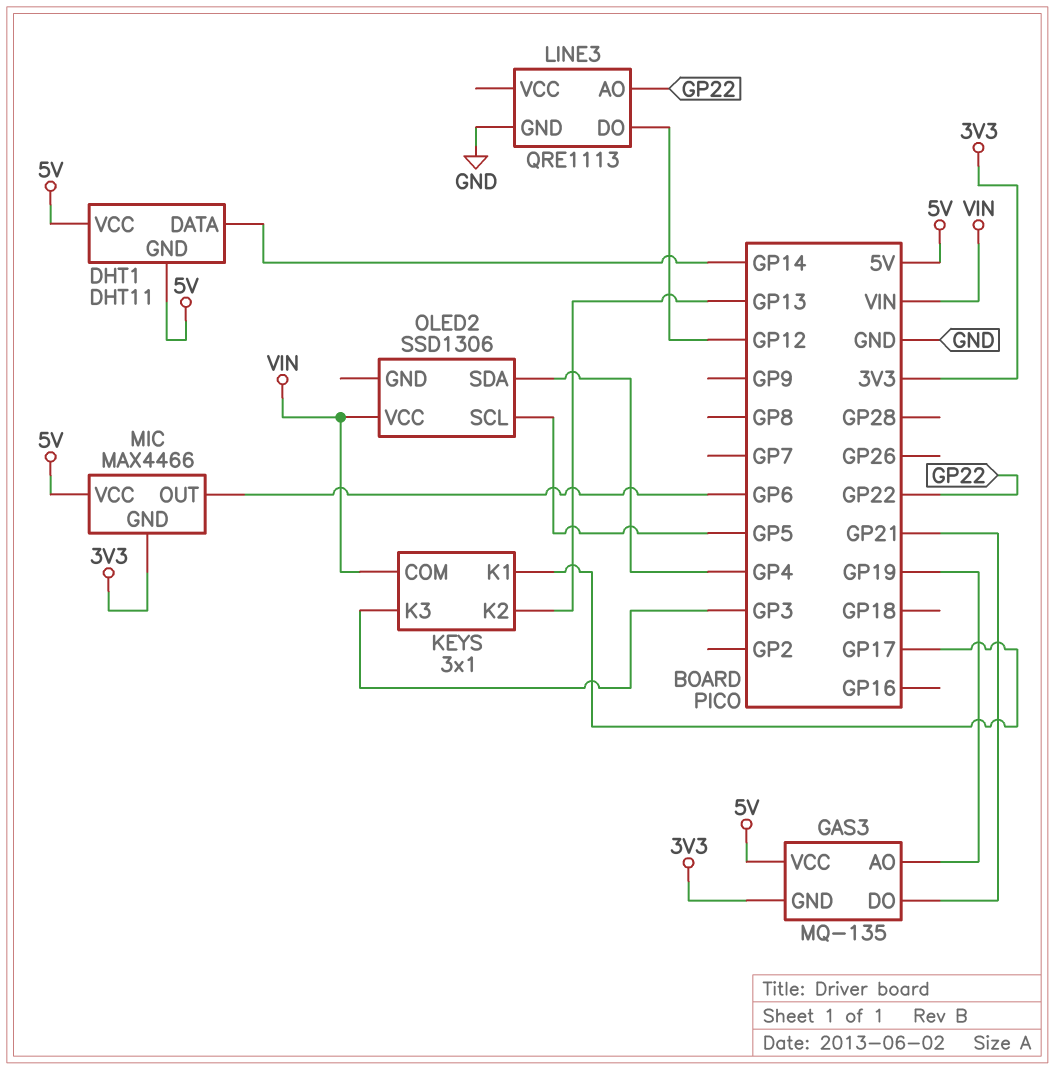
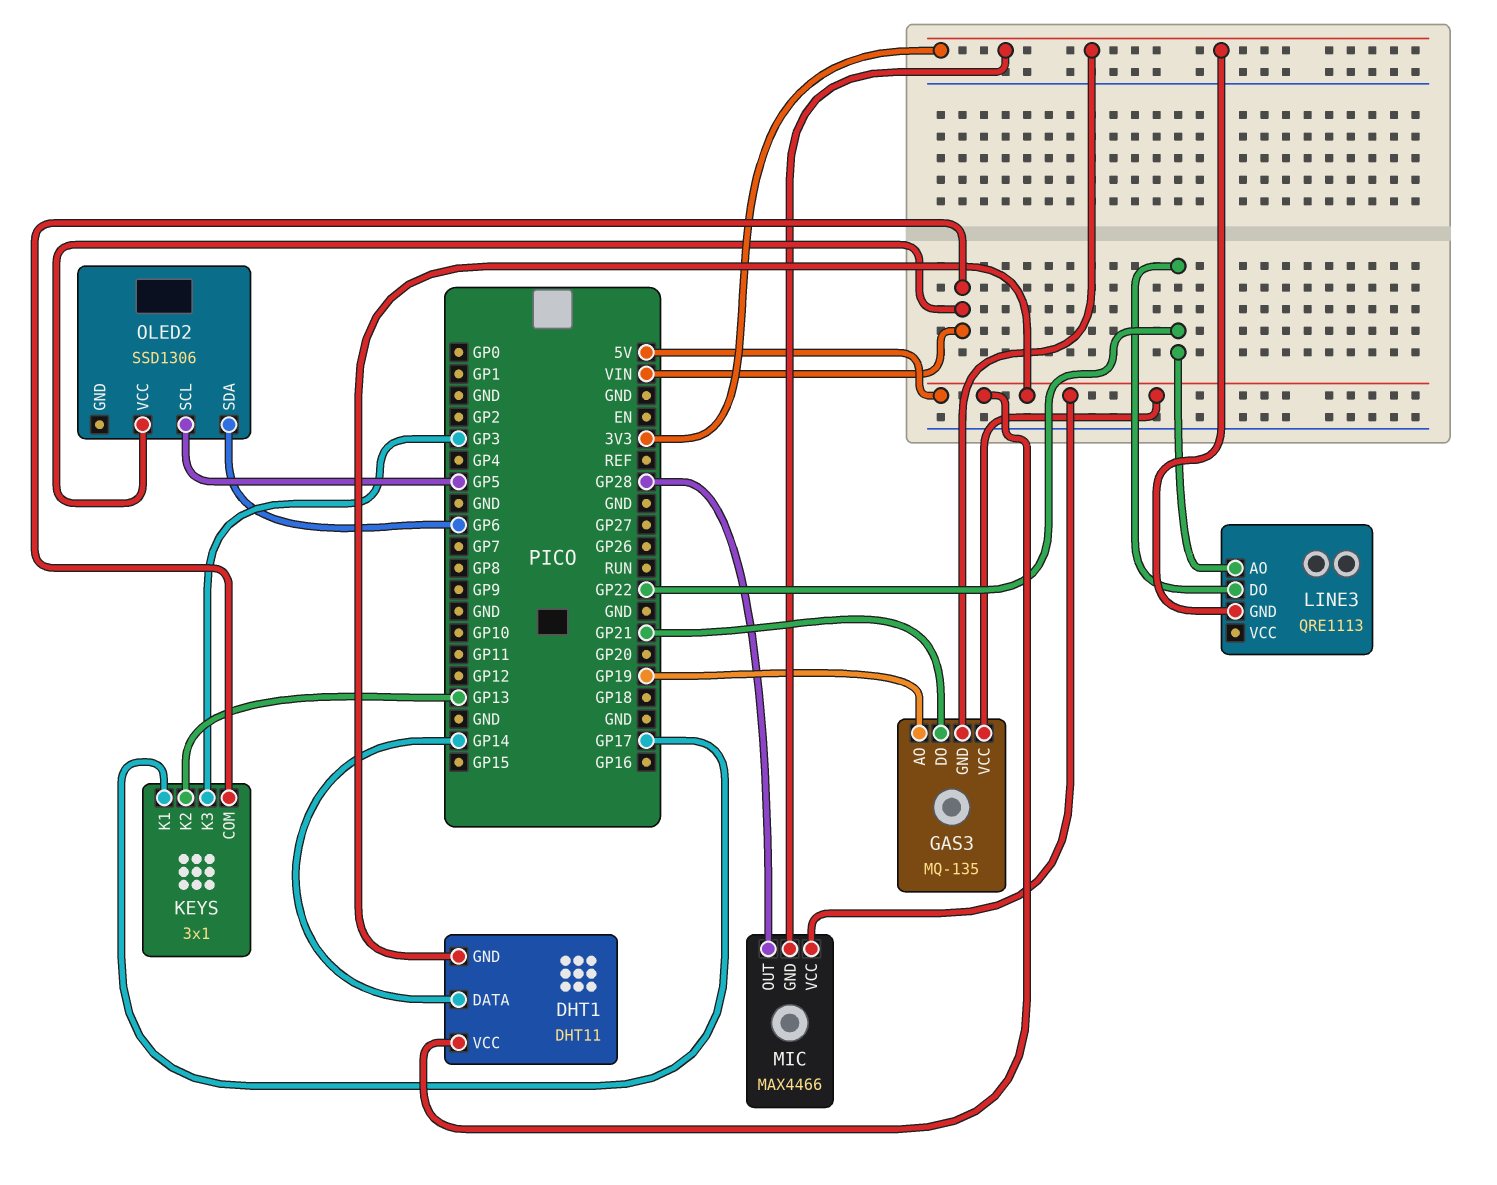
LINE3 pin DO: GP12 -> GP22
LINE3 pin GND: GND -> 3V3
MIC pin OUT: GP6 -> GP28
OLED2 pin SDA: GP4 -> GP6

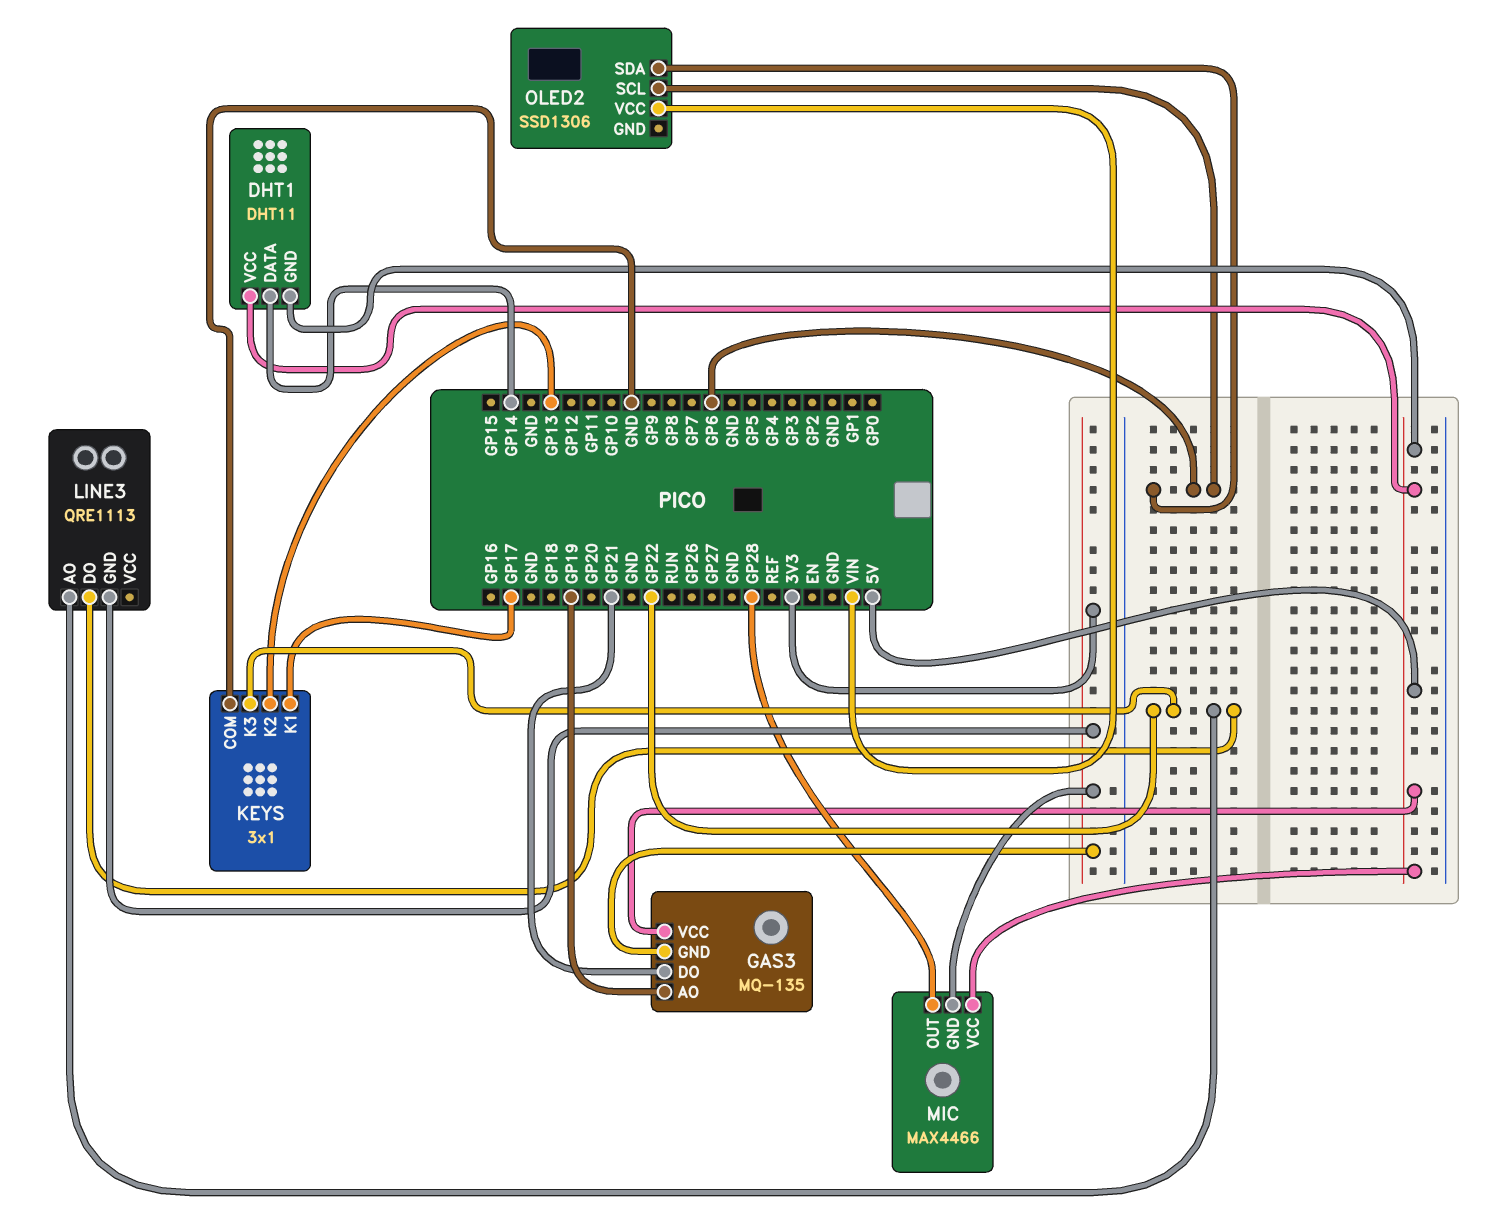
KEYS pin COM: VIN -> GND
KEYS pin K3: GP3 -> GP22
OLED2 pin SCL: GP5 -> GP6

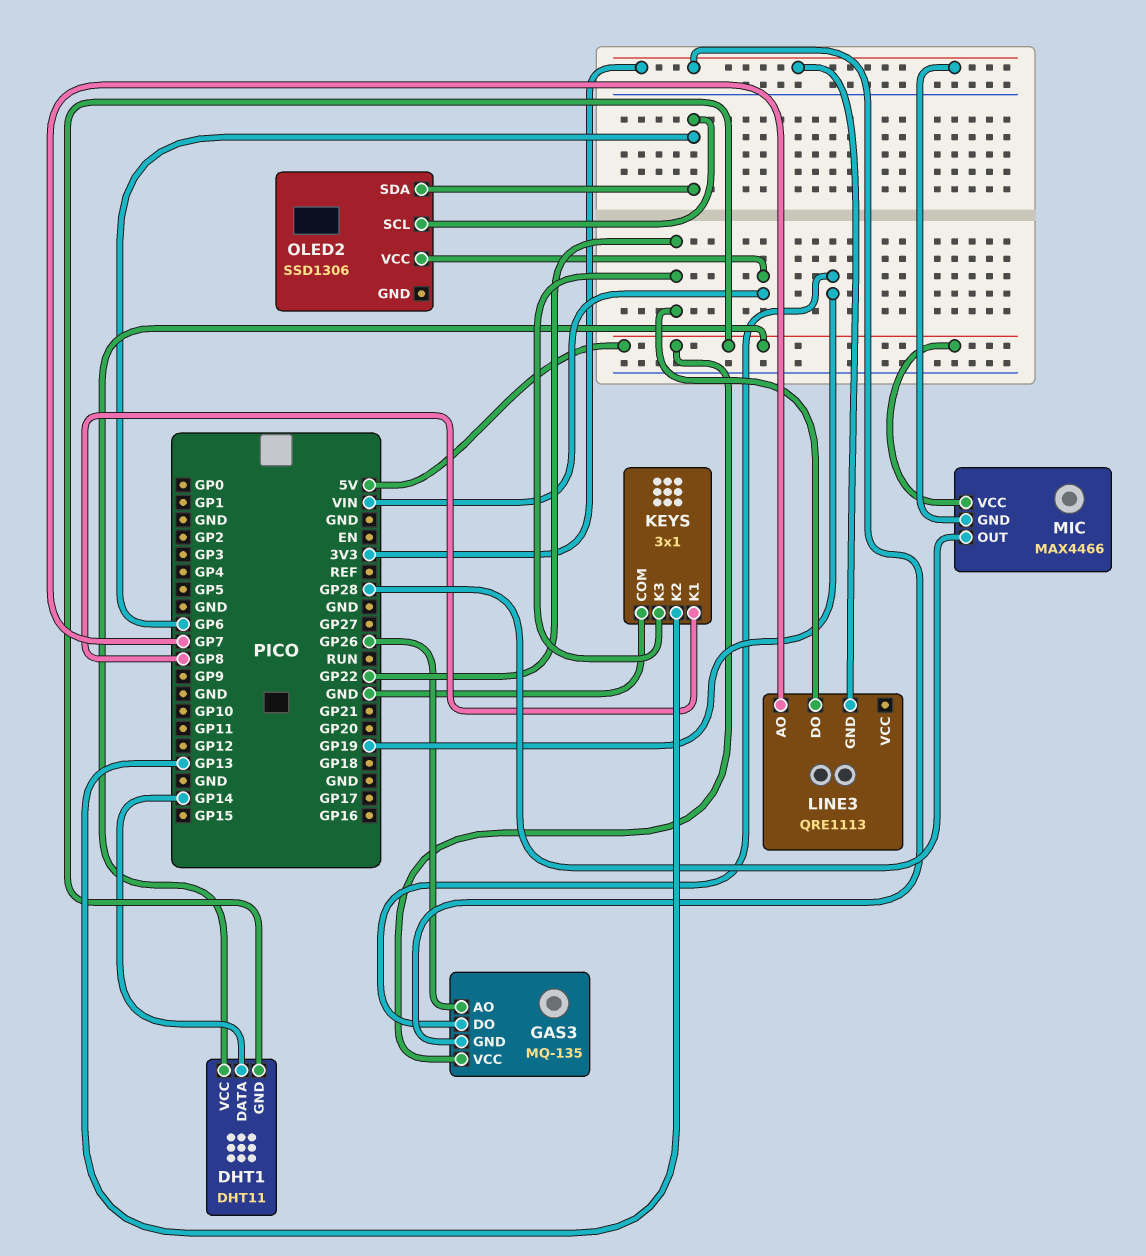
GAS3 pin AO: GP19 -> GP26
GAS3 pin DO: GP21 -> GP19
KEYS pin K1: GP17 -> GP8
LINE3 pin AO: GP22 -> GP7

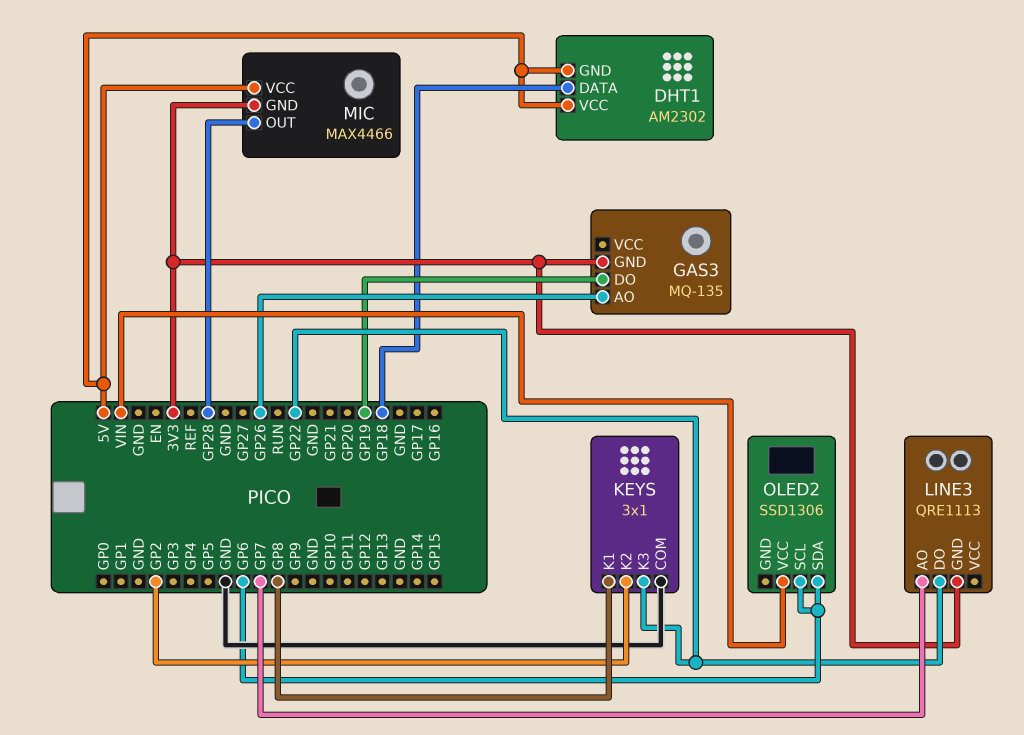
DHT1: DHT11 -> AM2302
DHT1 pin DATA: GP14 -> GP18
GAS3 pin VCC: 5V -> none
KEYS pin K2: GP13 -> GP2

